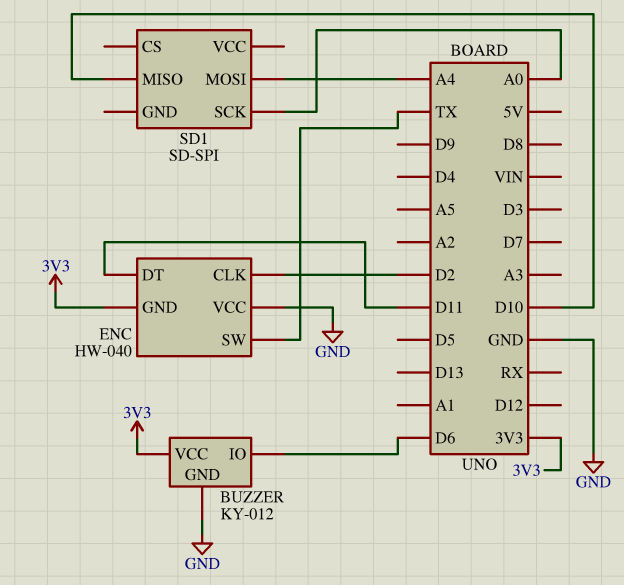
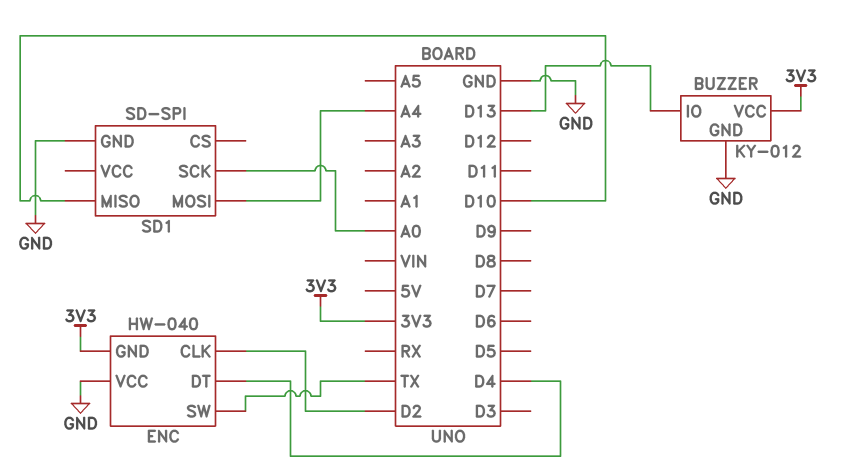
BUZZER pin IO: D6 -> D13
ENC pin DT: D11 -> D4
SD1 pin GND: none -> GND

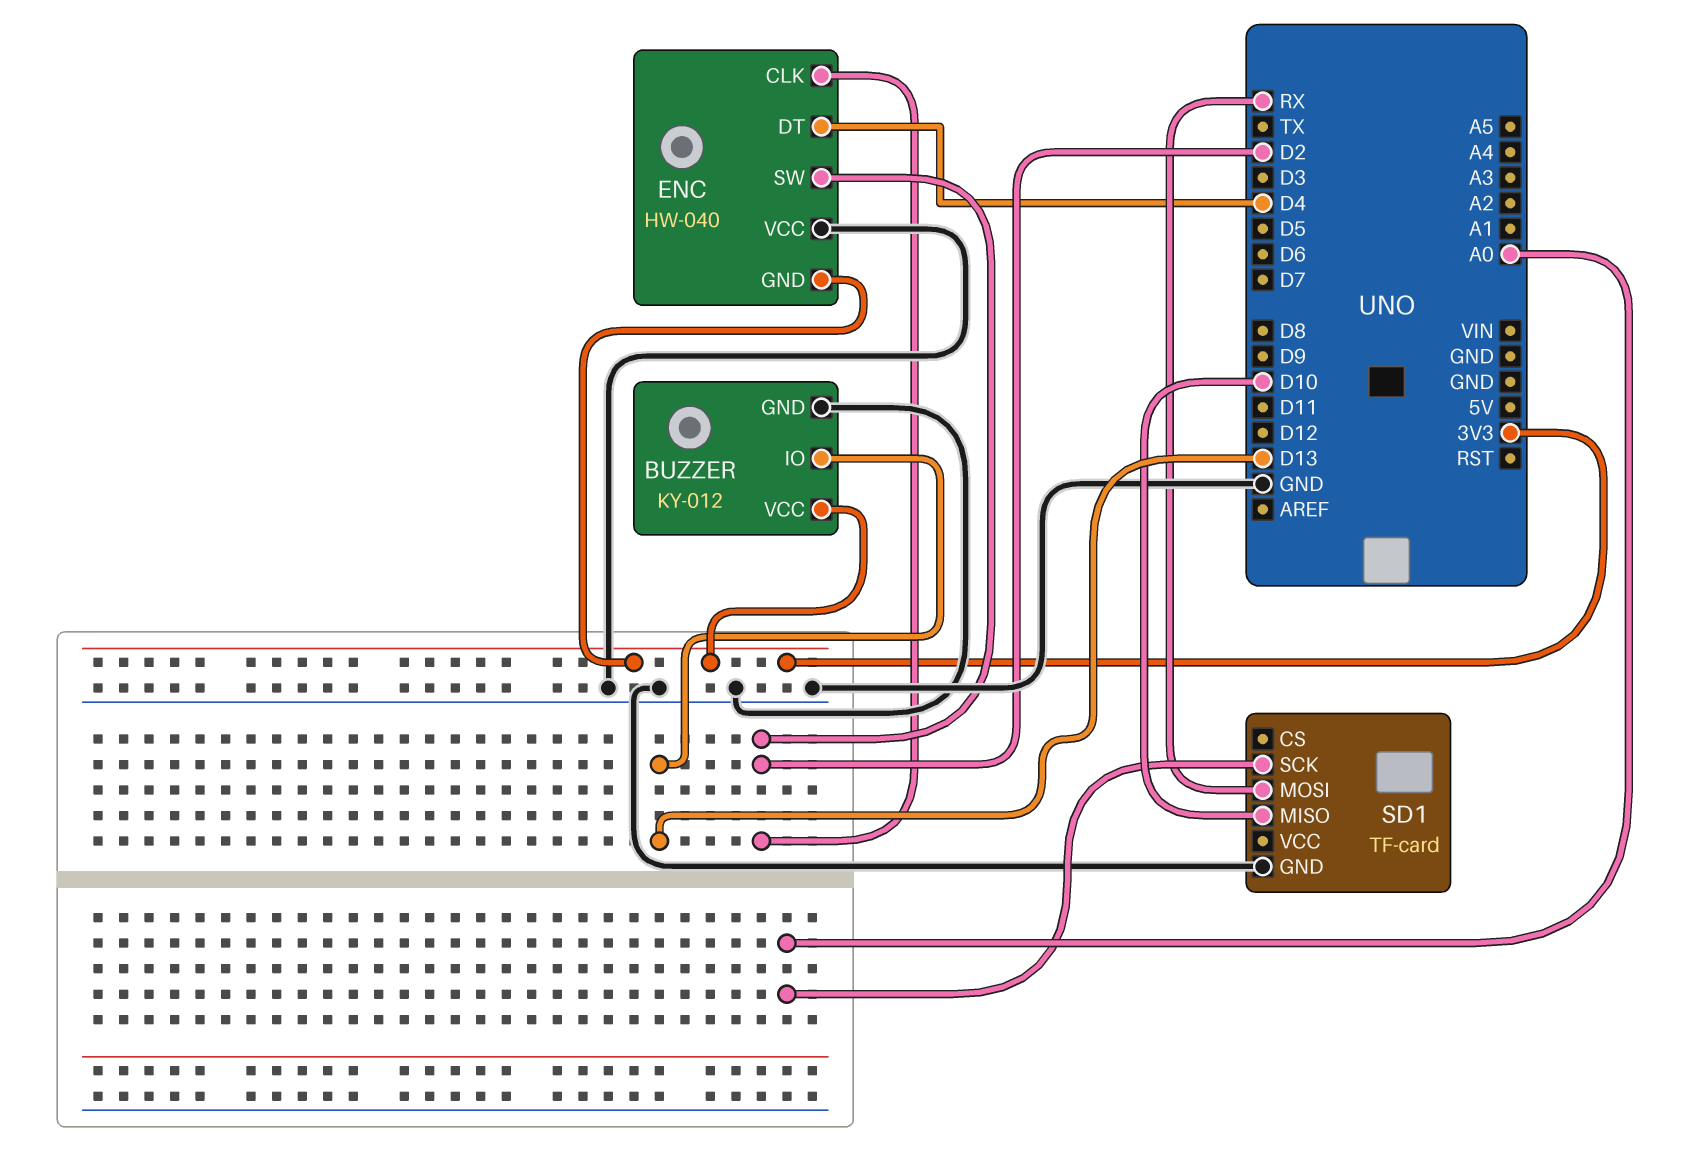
ENC pin SW: TX -> D2
SD1: SD-SPI -> TF-card
SD1 pin MOSI: A4 -> RX

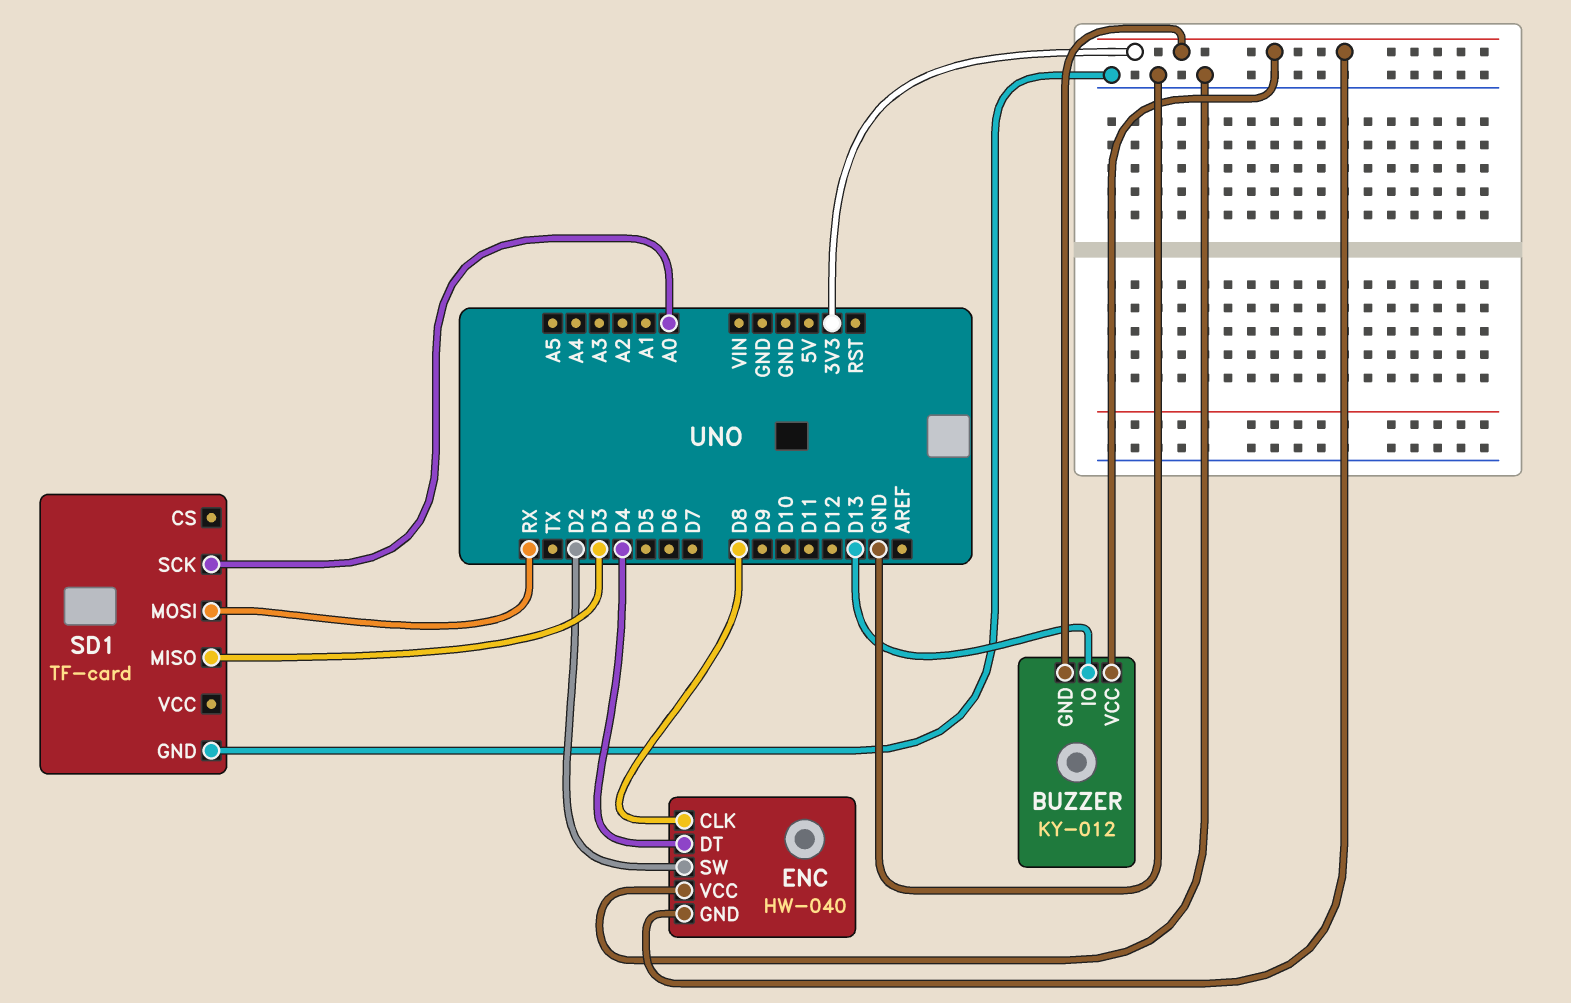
BUZZER pin GND: GND -> 3V3
ENC pin CLK: D2 -> D8
SD1 pin MISO: D10 -> D3

